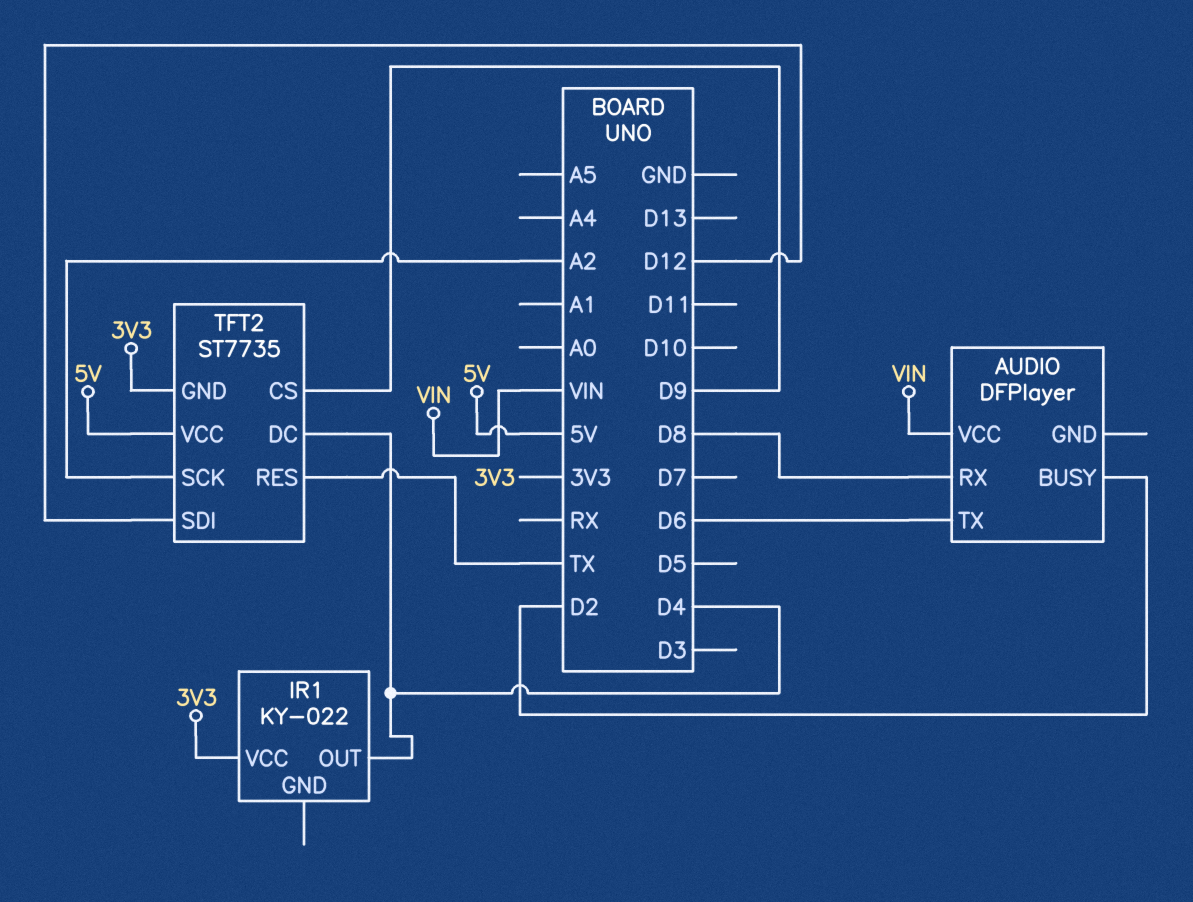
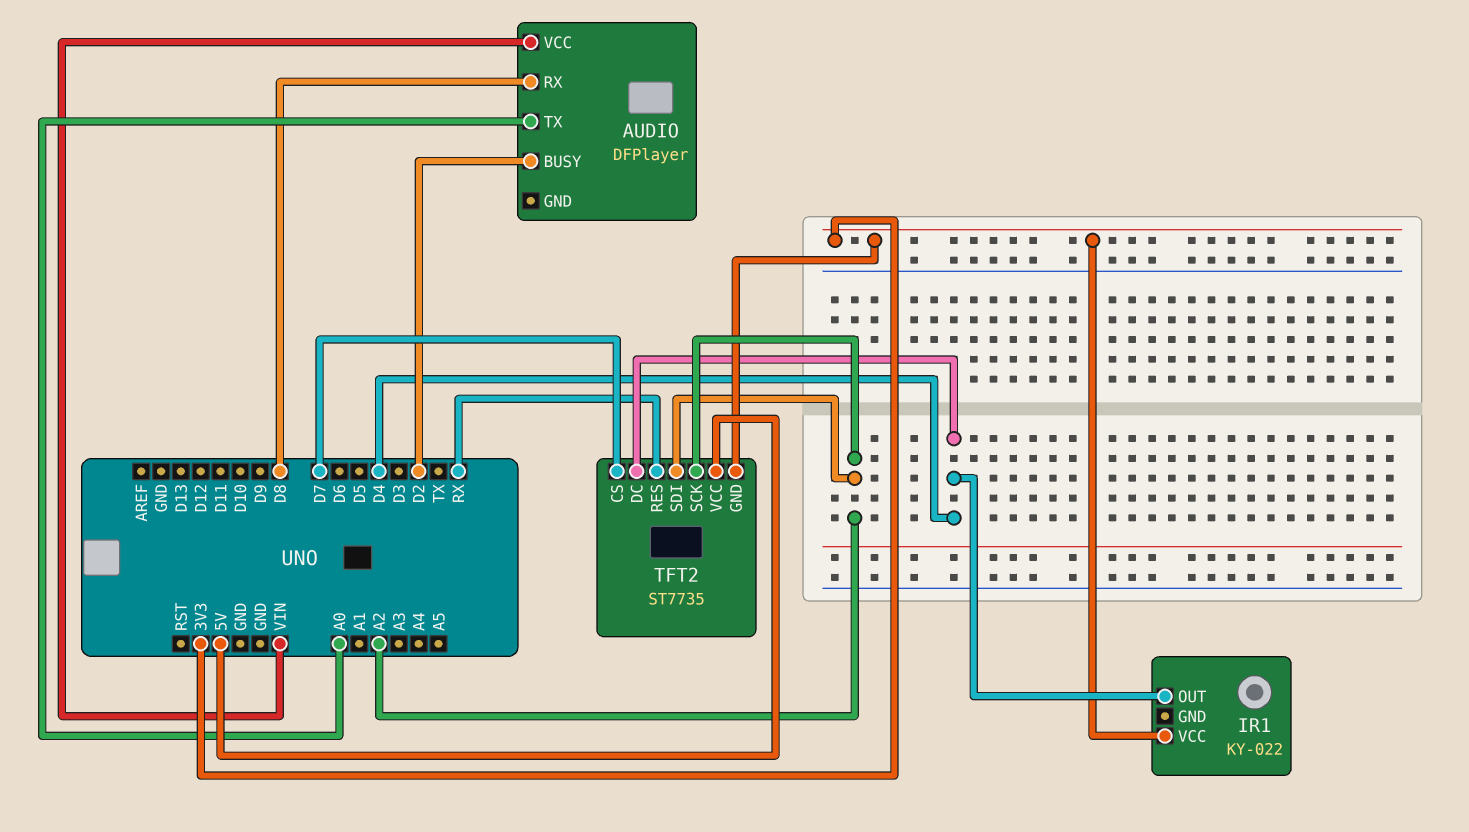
AUDIO pin TX: D6 -> A0
TFT2 pin CS: D9 -> D7
TFT2 pin RES: TX -> RX
TFT2 pin SDI: D12 -> A2

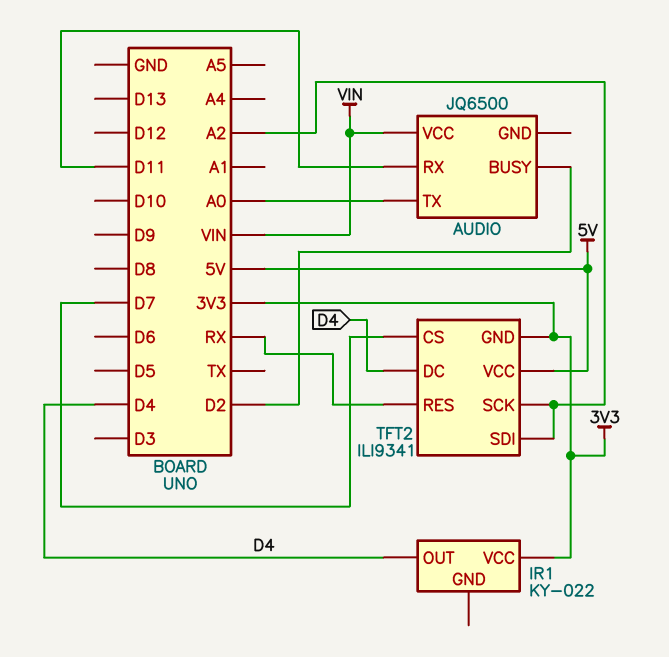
AUDIO: DFPlayer -> JQ6500
AUDIO pin RX: D8 -> D11
TFT2: ST7735 -> ILI9341

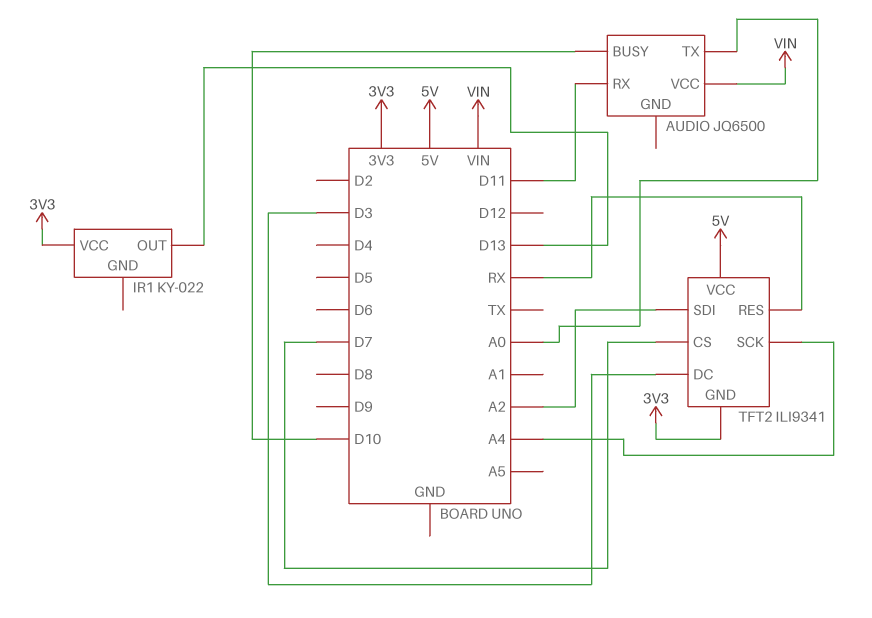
AUDIO pin BUSY: D2 -> D10
IR1 pin OUT: D4 -> D13
TFT2 pin DC: D4 -> D3
TFT2 pin SCK: A2 -> A4

